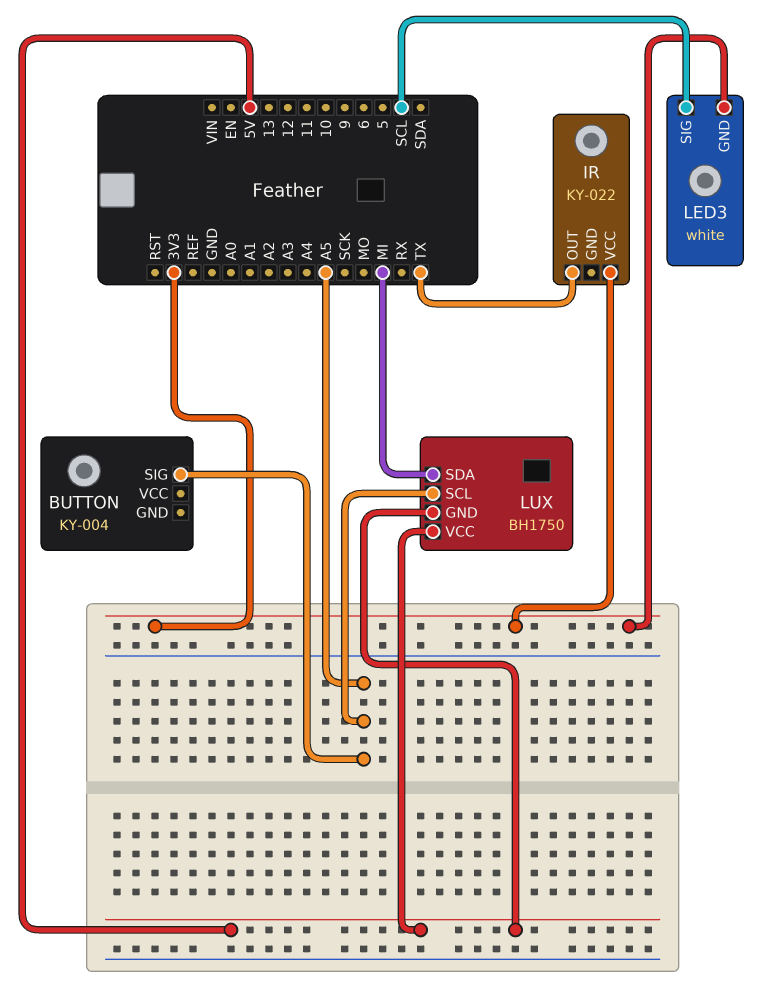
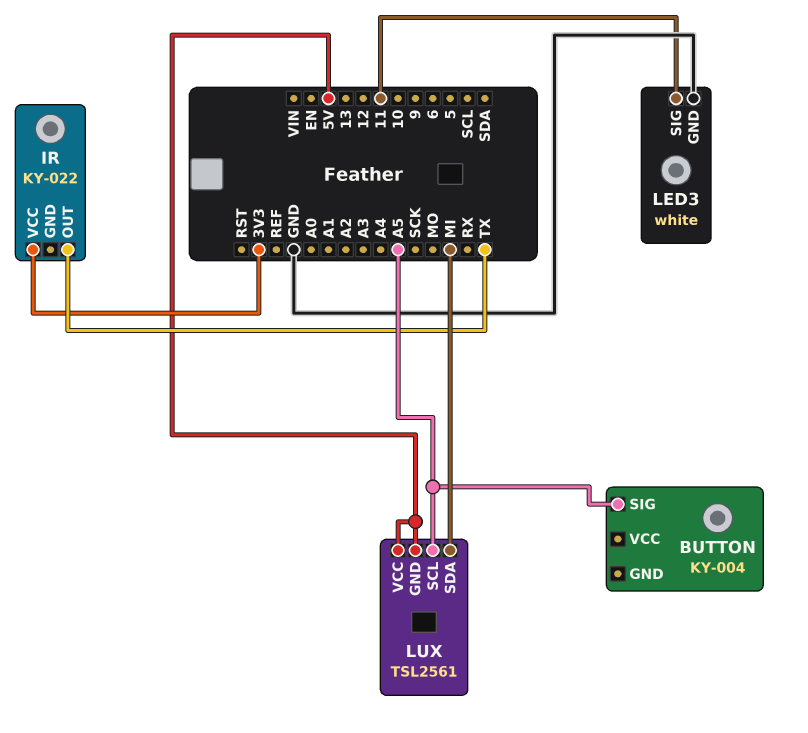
LED3 pin GND: 3V3 -> GND
LED3 pin SIG: SCL -> 11
LUX: BH1750 -> TSL2561

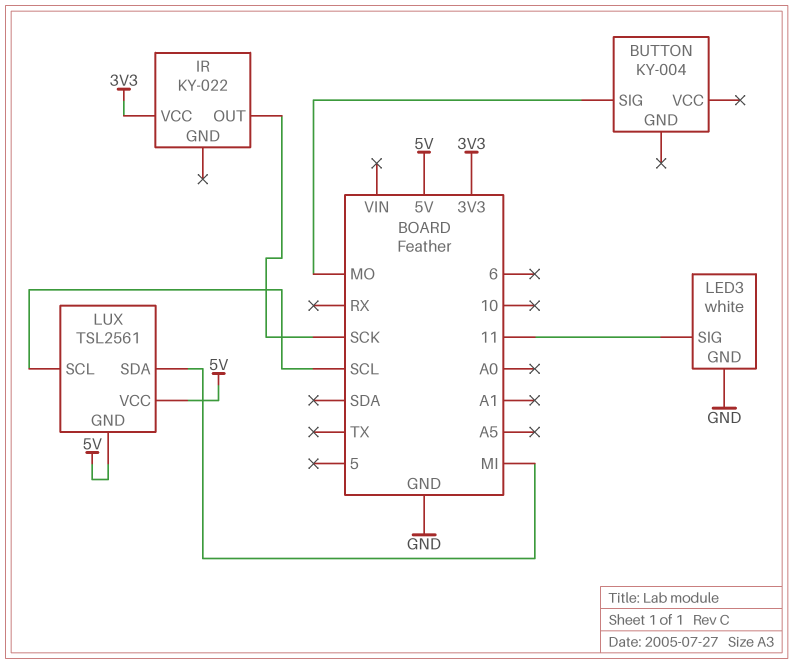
BUTTON pin SIG: A5 -> MO
IR pin OUT: TX -> SCK
LUX pin SCL: A5 -> SCL

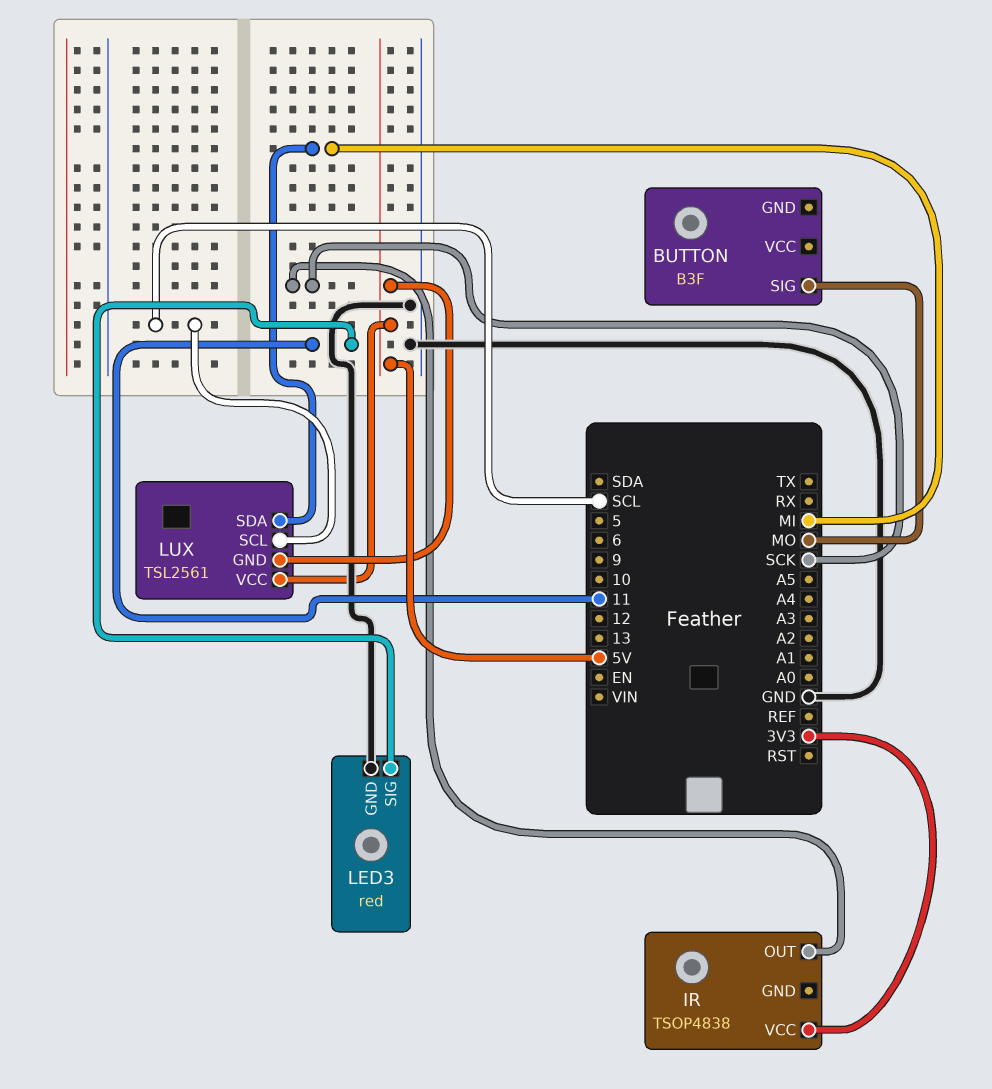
BUTTON: KY-004 -> B3F
IR: KY-022 -> TSOP4838
LED3: white -> red

